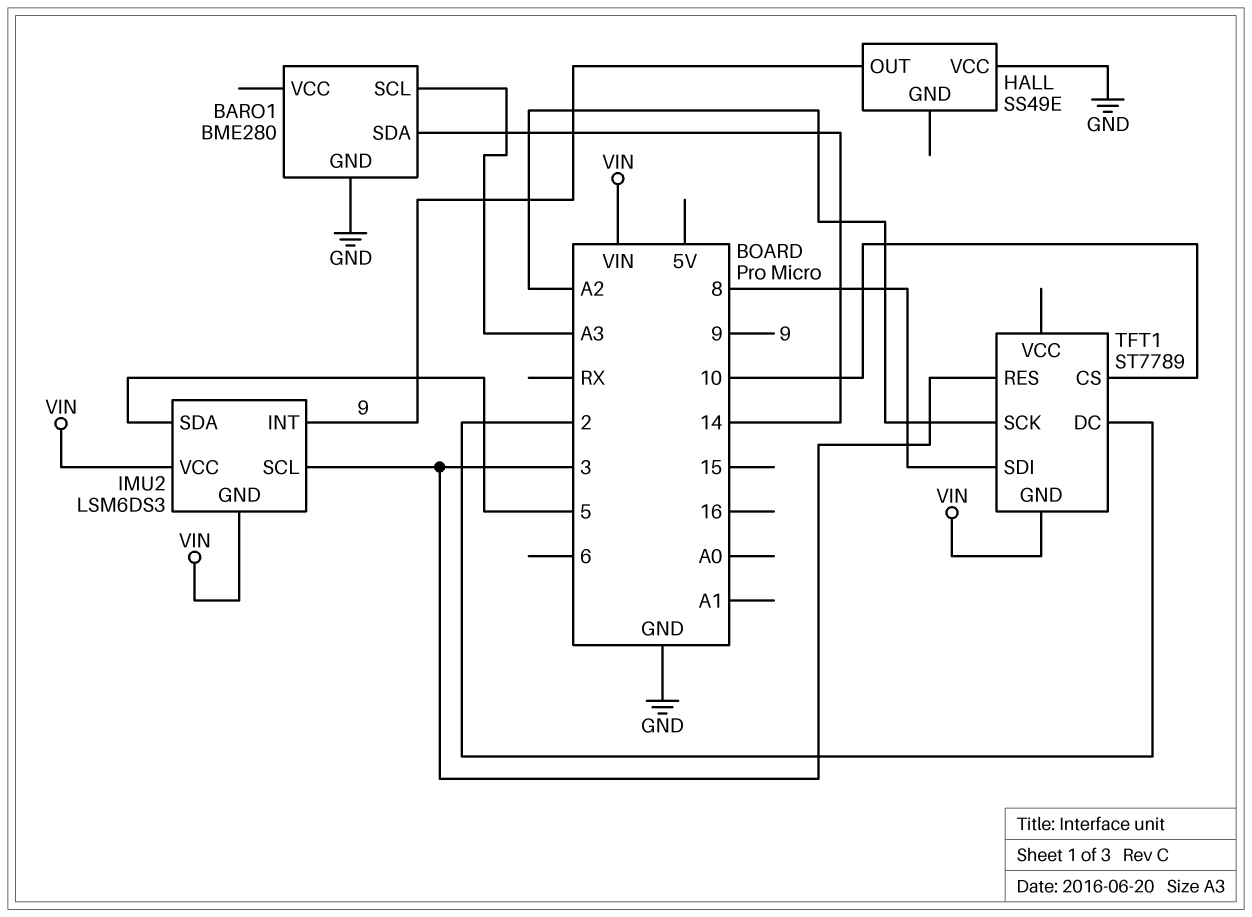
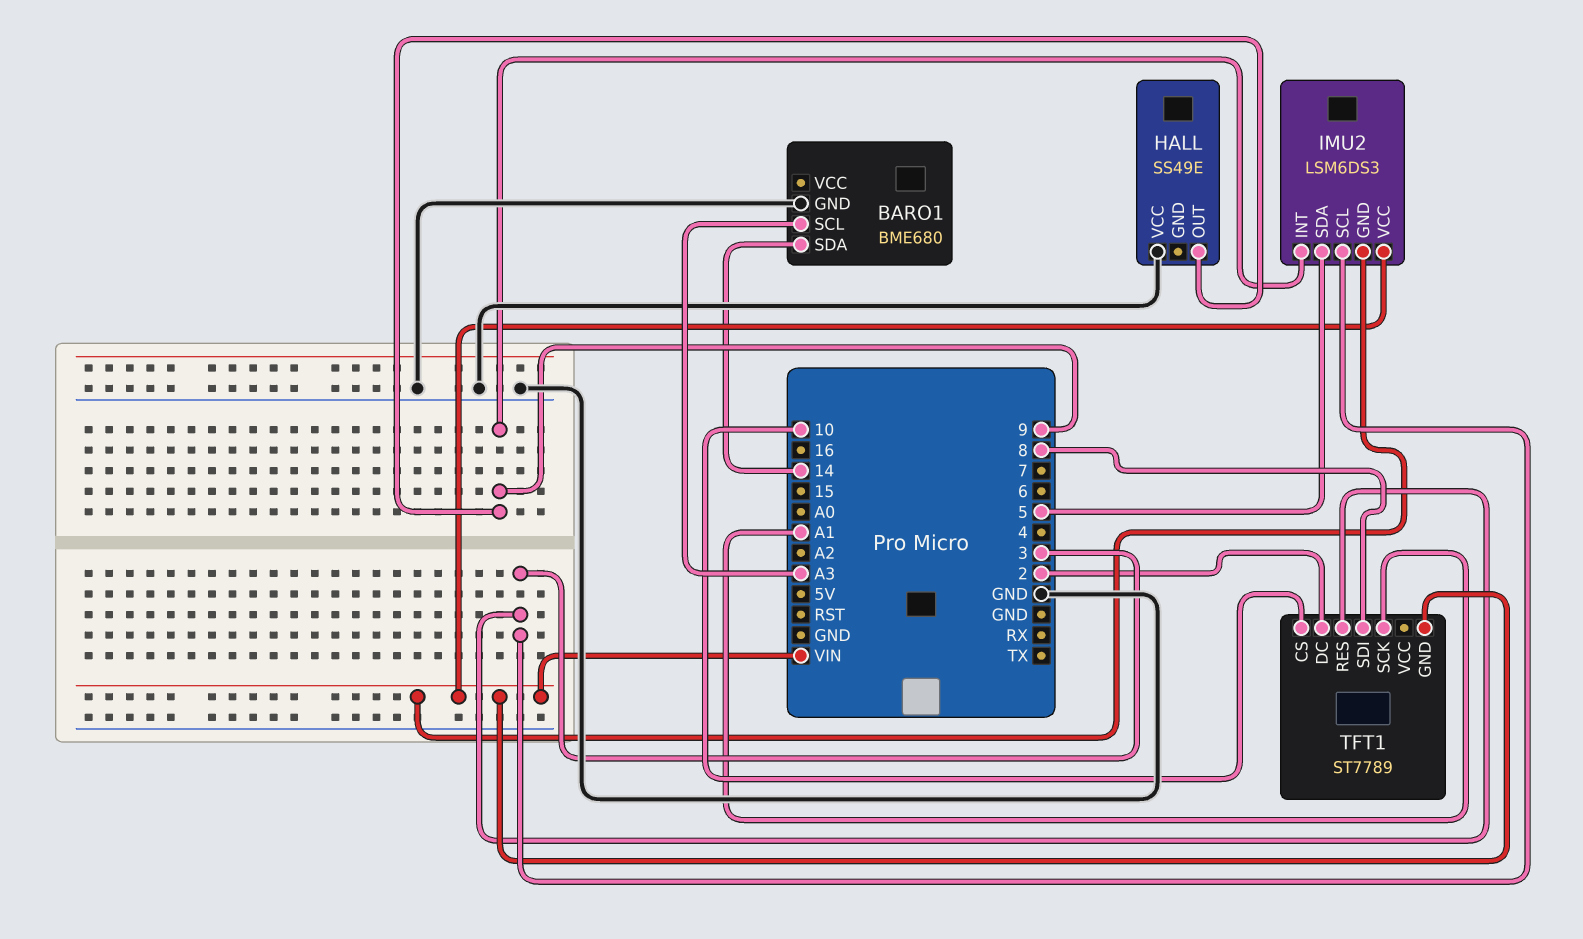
BARO1: BME280 -> BME680
TFT1 pin SCK: A2 -> A1

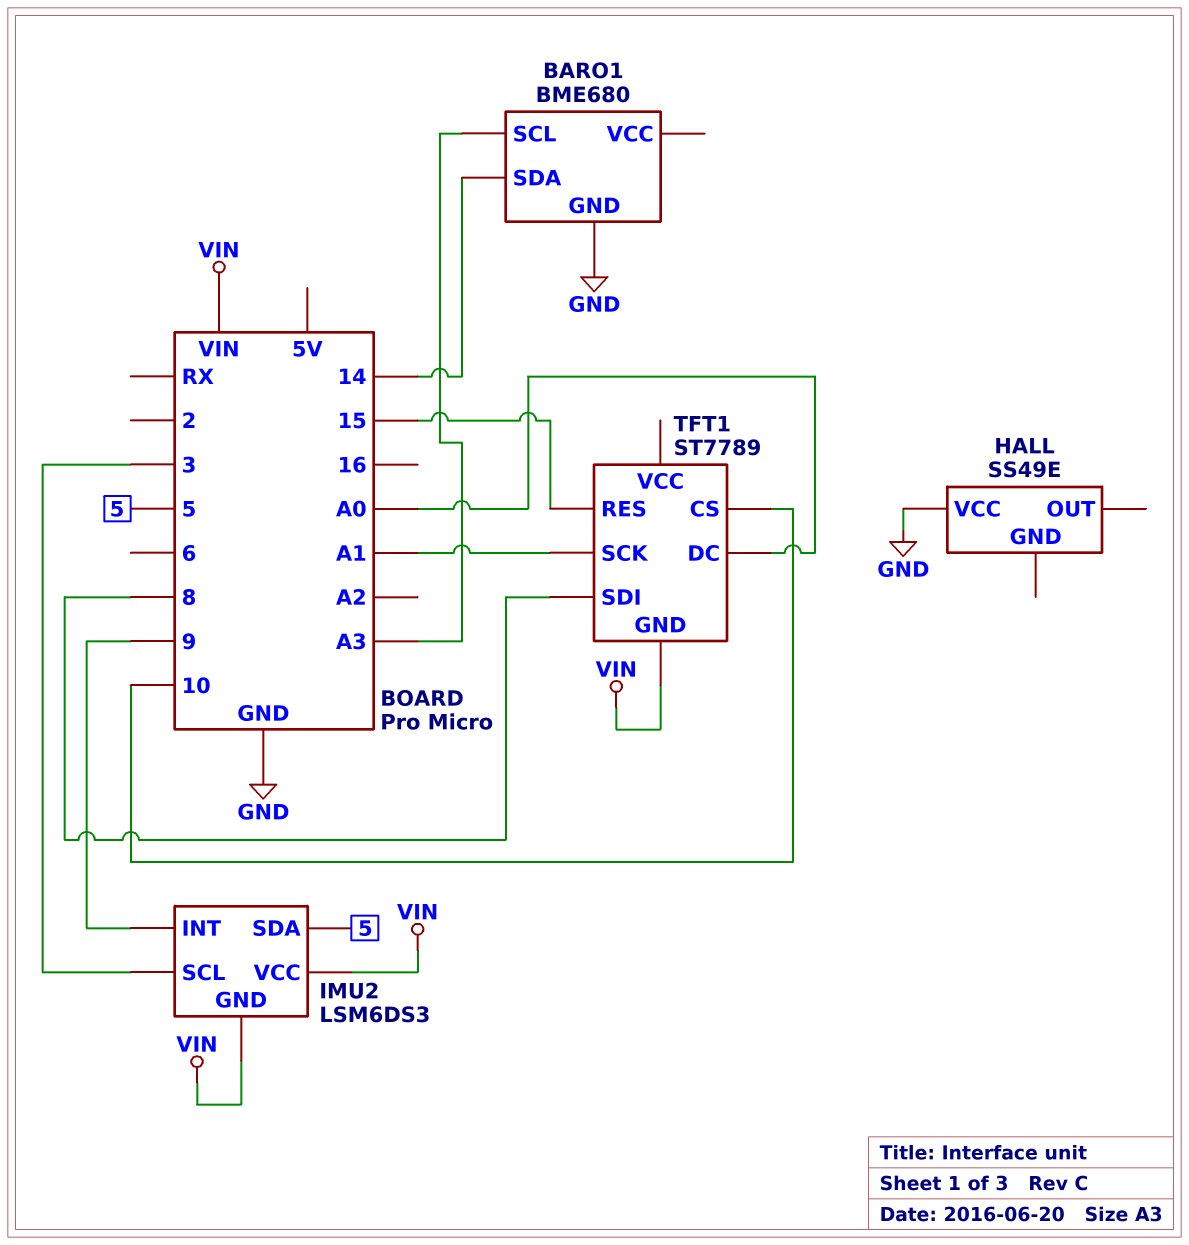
HALL pin OUT: 9 -> none
TFT1 pin DC: 2 -> A0
TFT1 pin RES: 3 -> 15

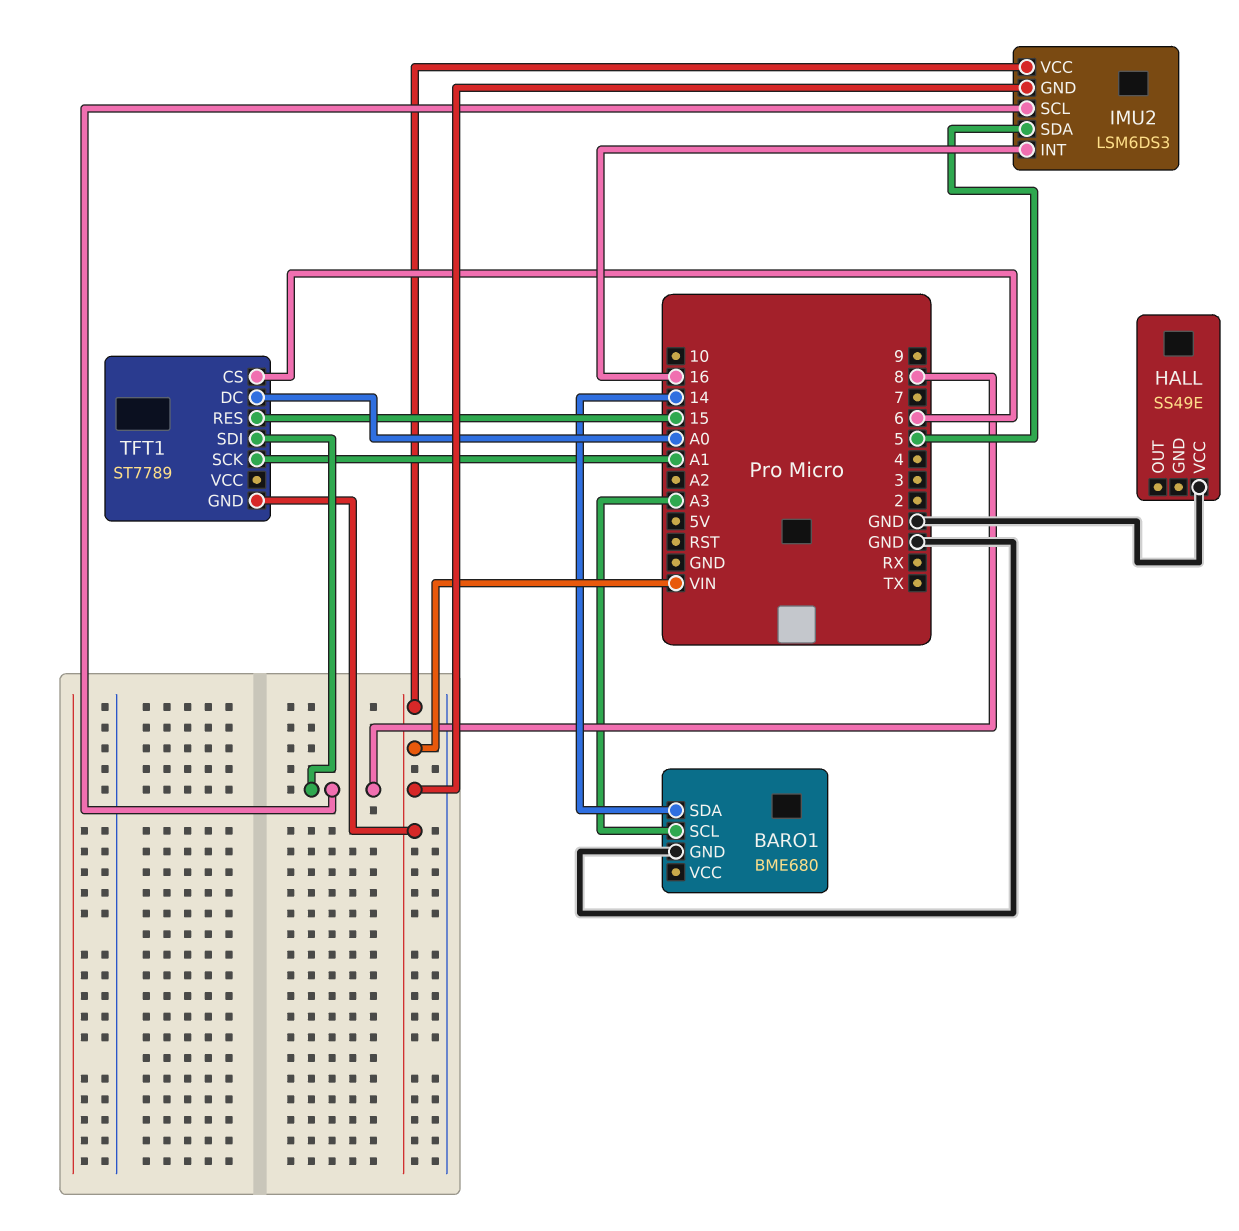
IMU2 pin INT: 9 -> 16
IMU2 pin SCL: 3 -> 8
TFT1 pin CS: 10 -> 6

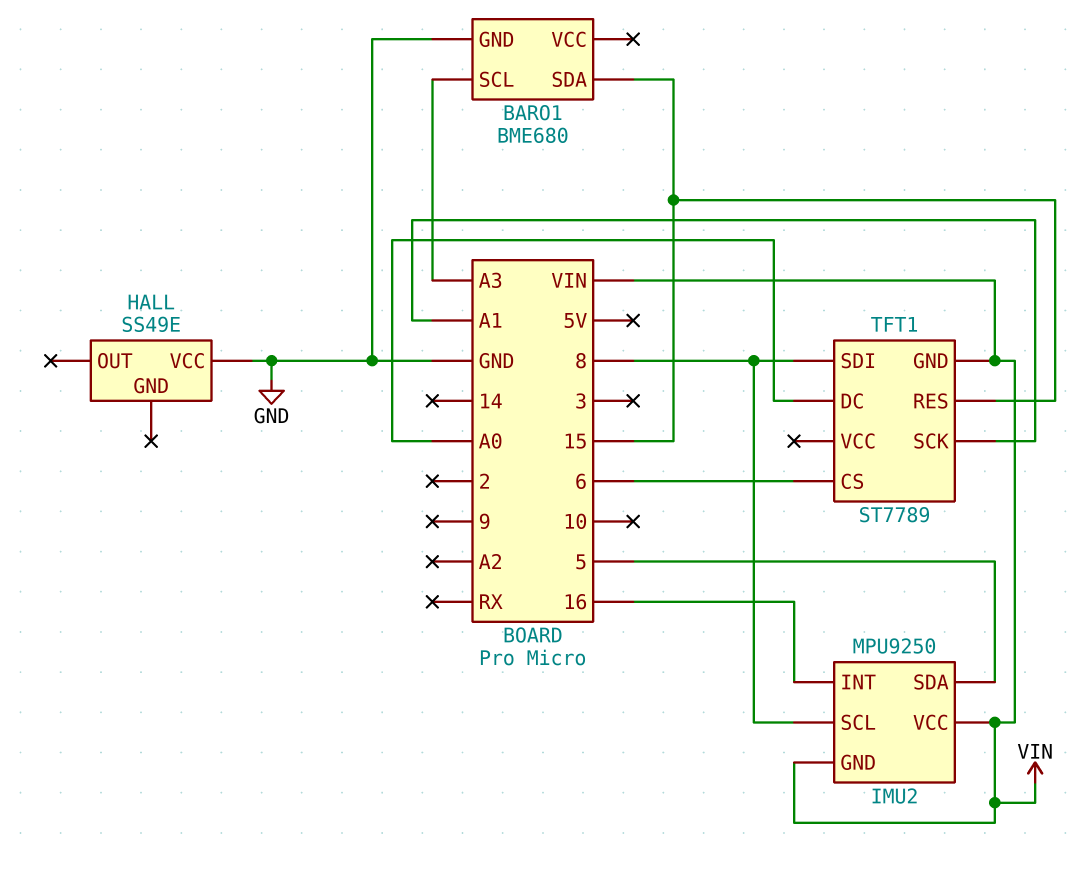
BARO1 pin SDA: 14 -> 15
IMU2: LSM6DS3 -> MPU9250

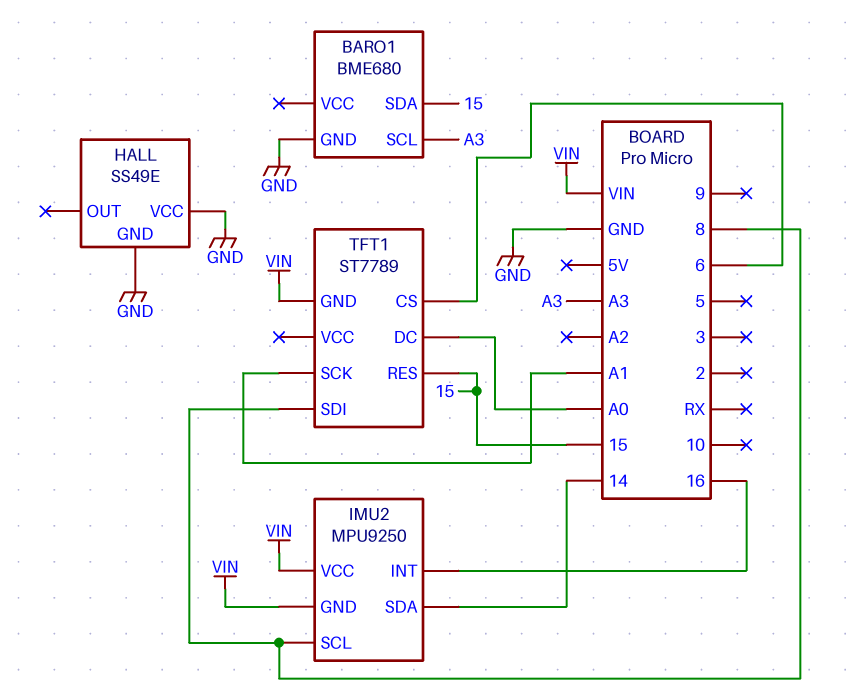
HALL pin GND: none -> GND
IMU2 pin SDA: 5 -> 14

